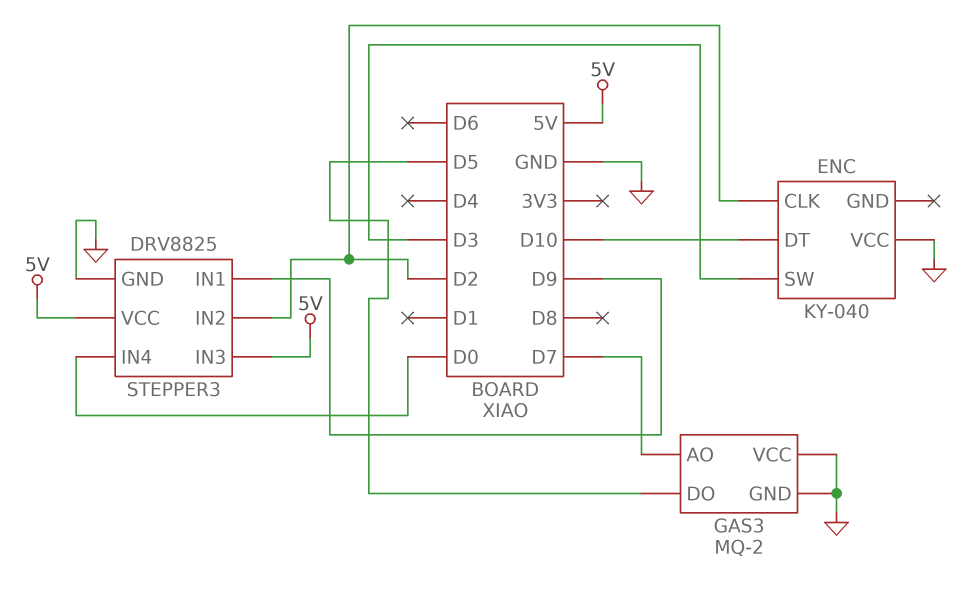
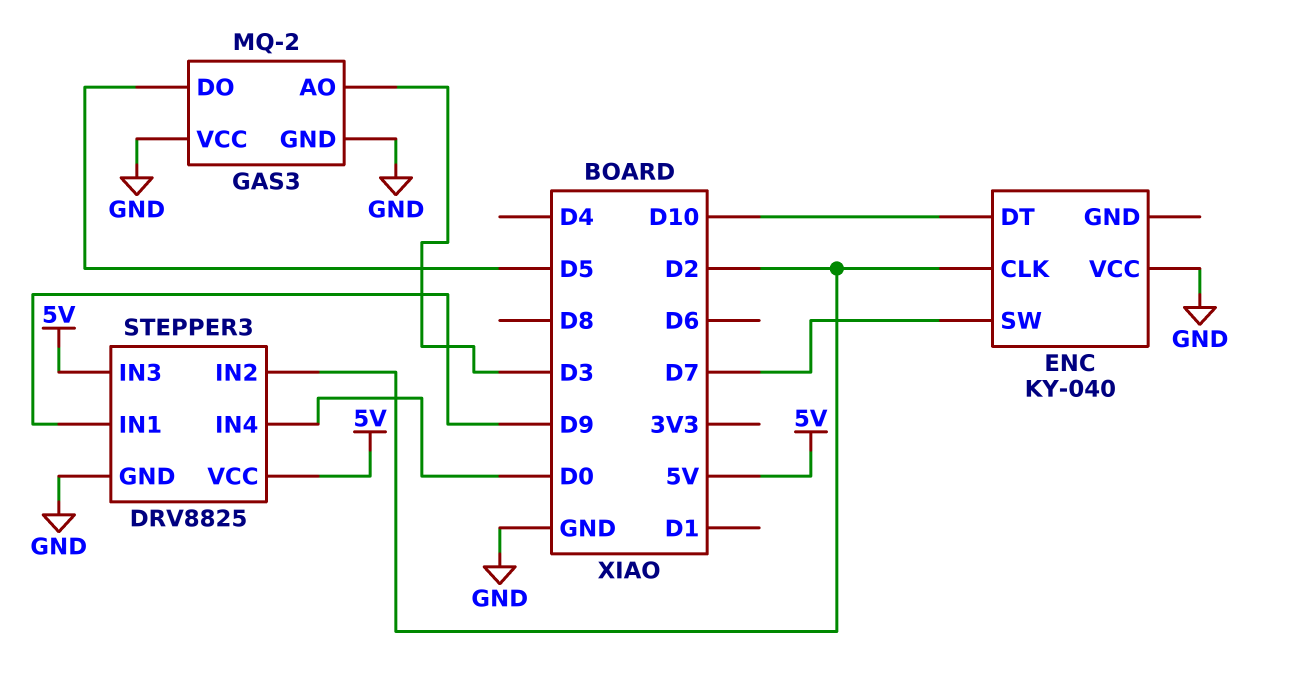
ENC pin SW: D3 -> D7
GAS3 pin AO: D7 -> D3

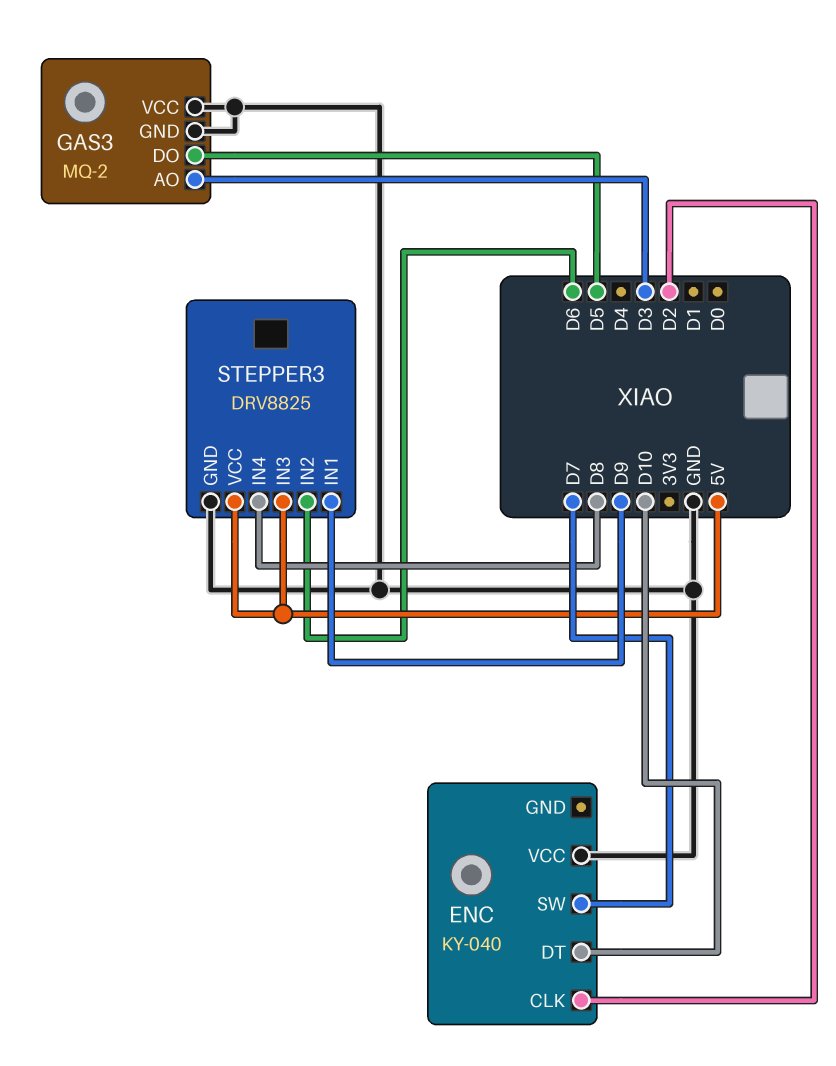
STEPPER3 pin IN2: D2 -> D6
STEPPER3 pin IN4: D0 -> D8

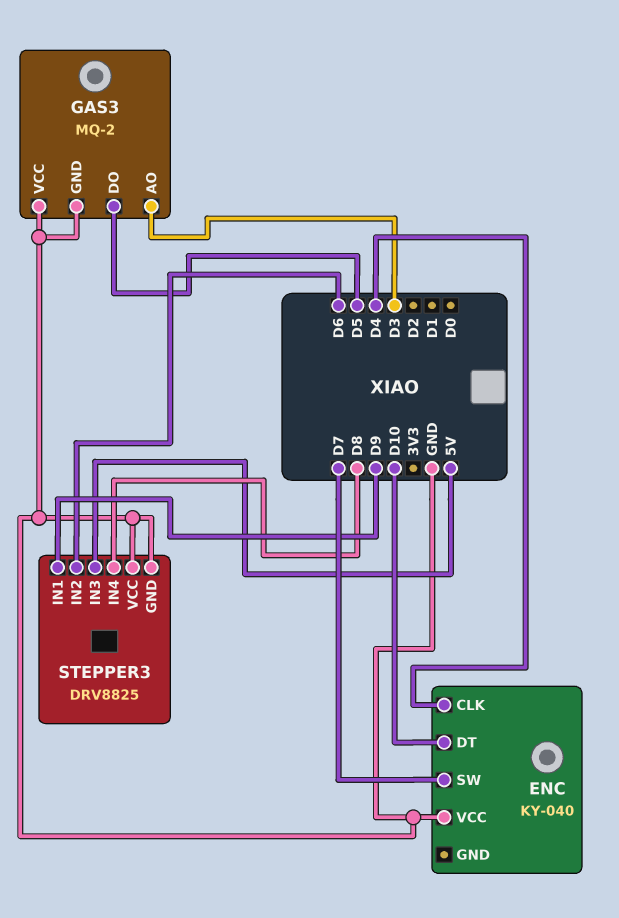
ENC pin CLK: D2 -> D4
STEPPER3 pin VCC: 5V -> GND

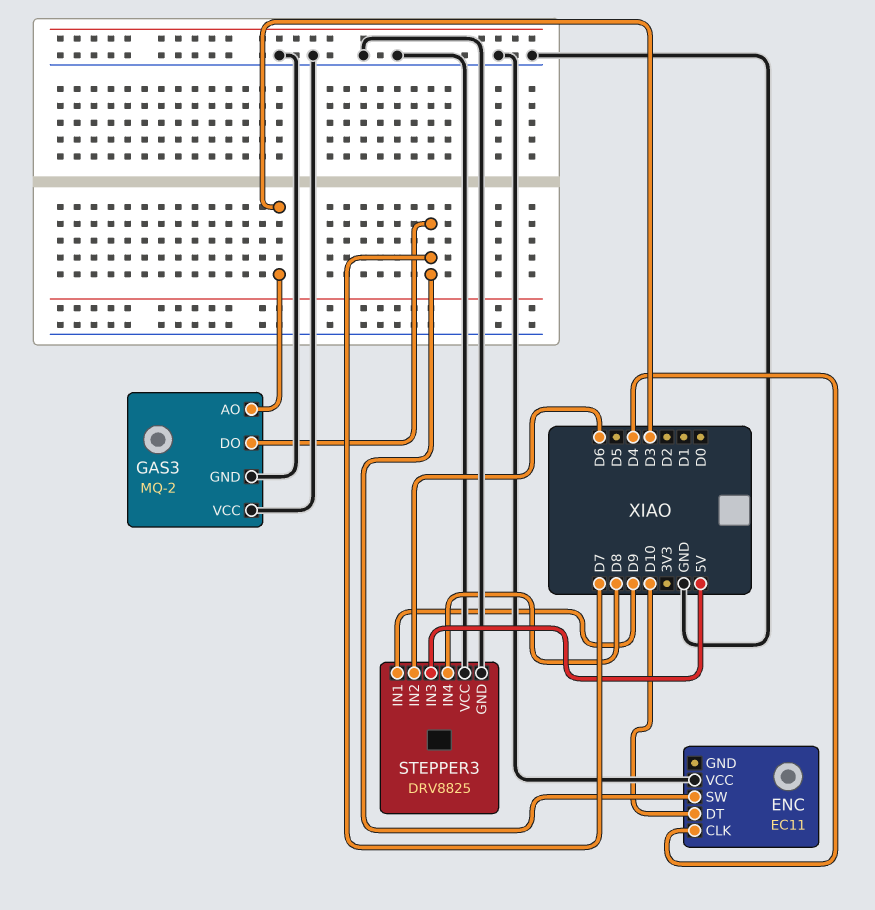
ENC: KY-040 -> EC11
GAS3 pin DO: D5 -> D7

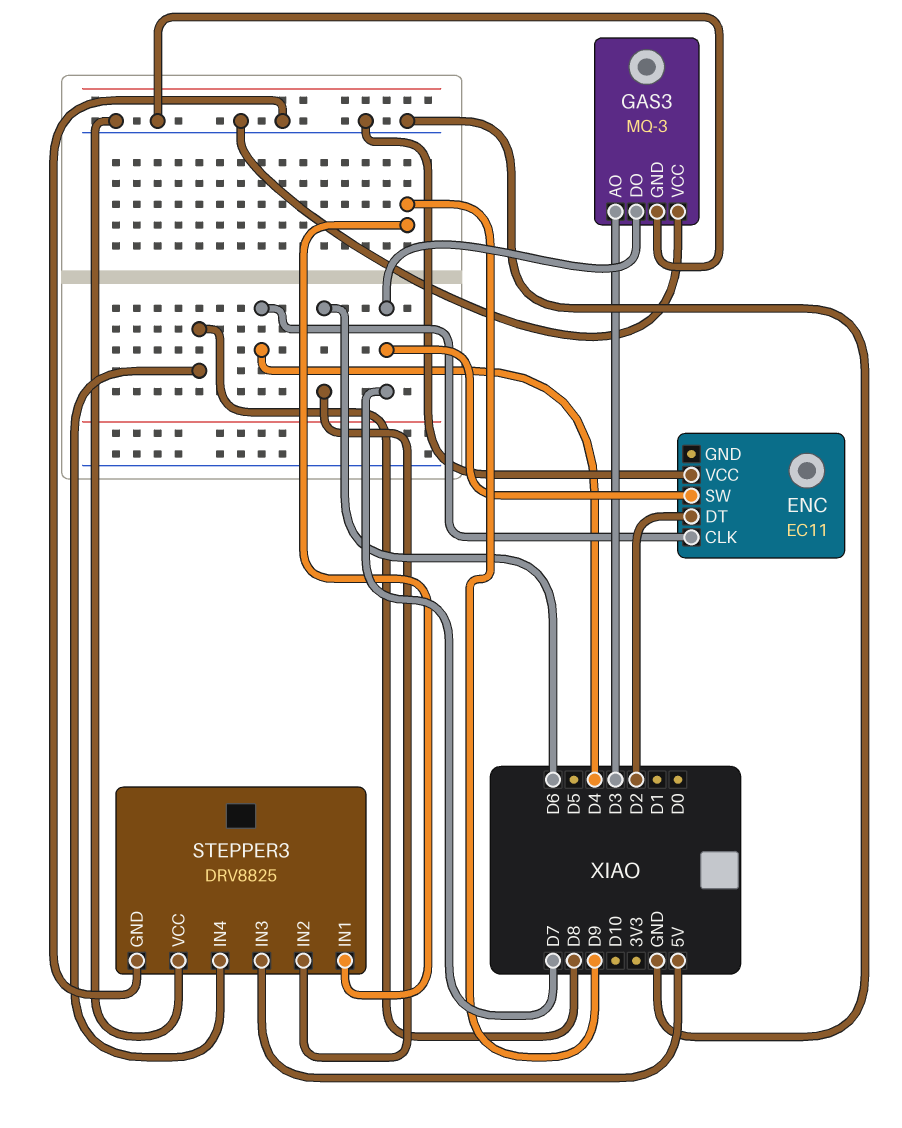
ENC pin DT: D10 -> D2
GAS3: MQ-2 -> MQ-3

